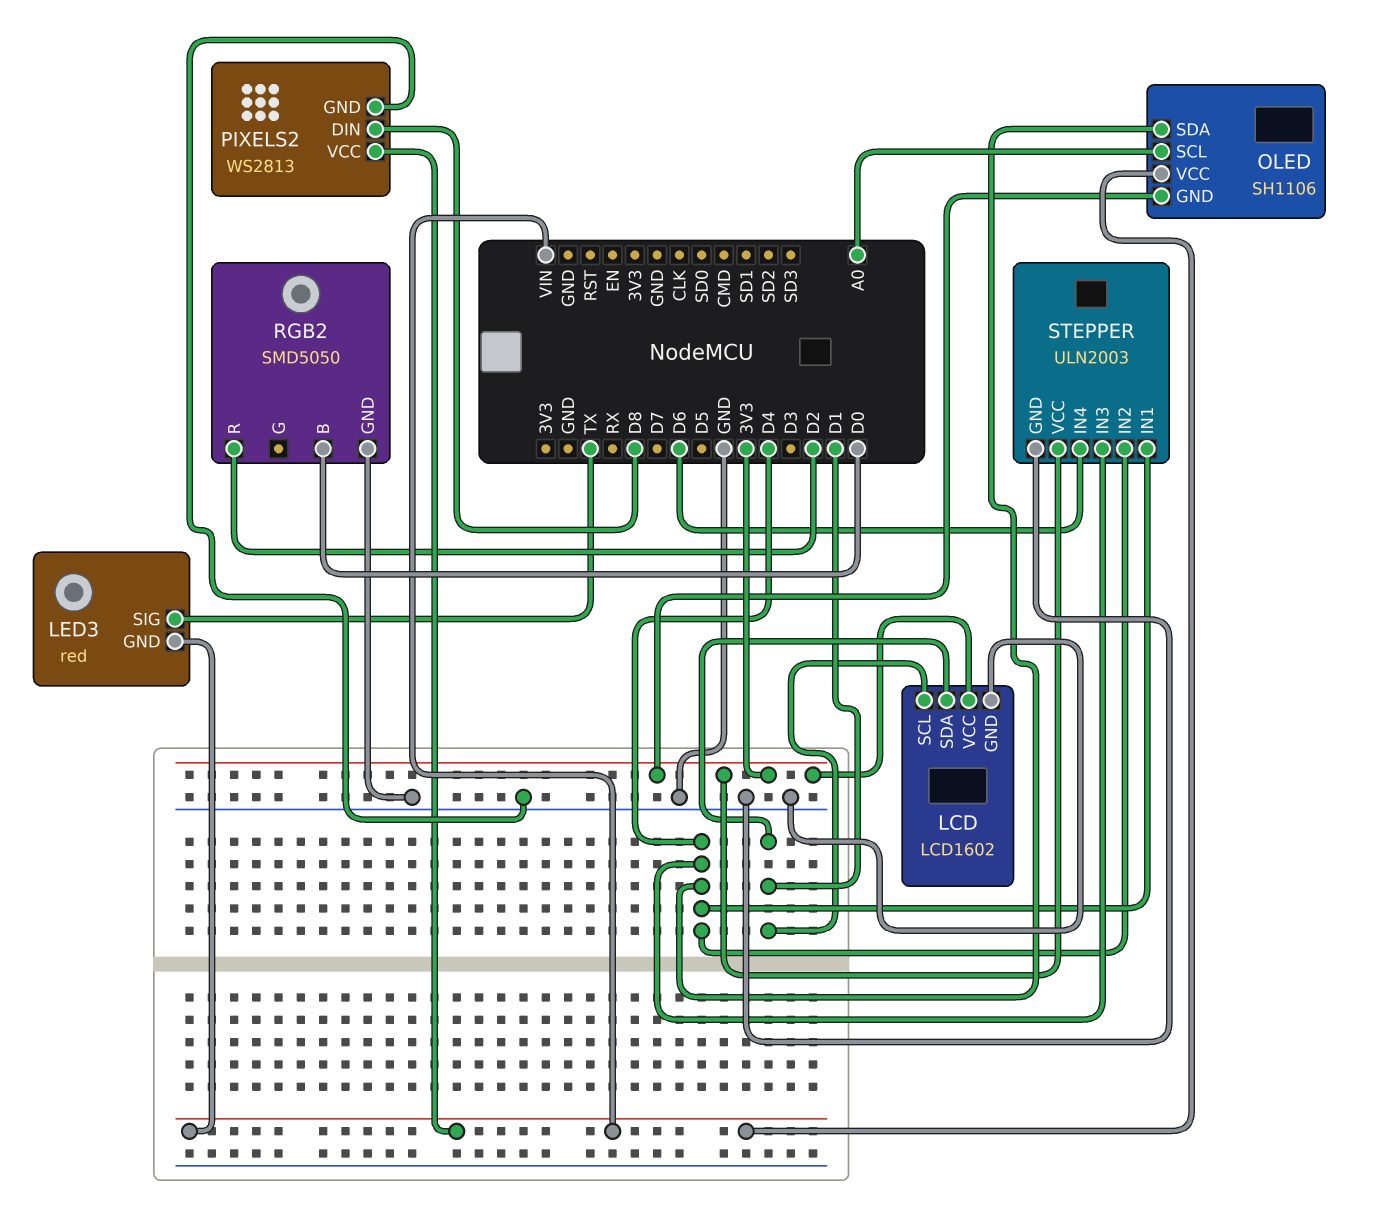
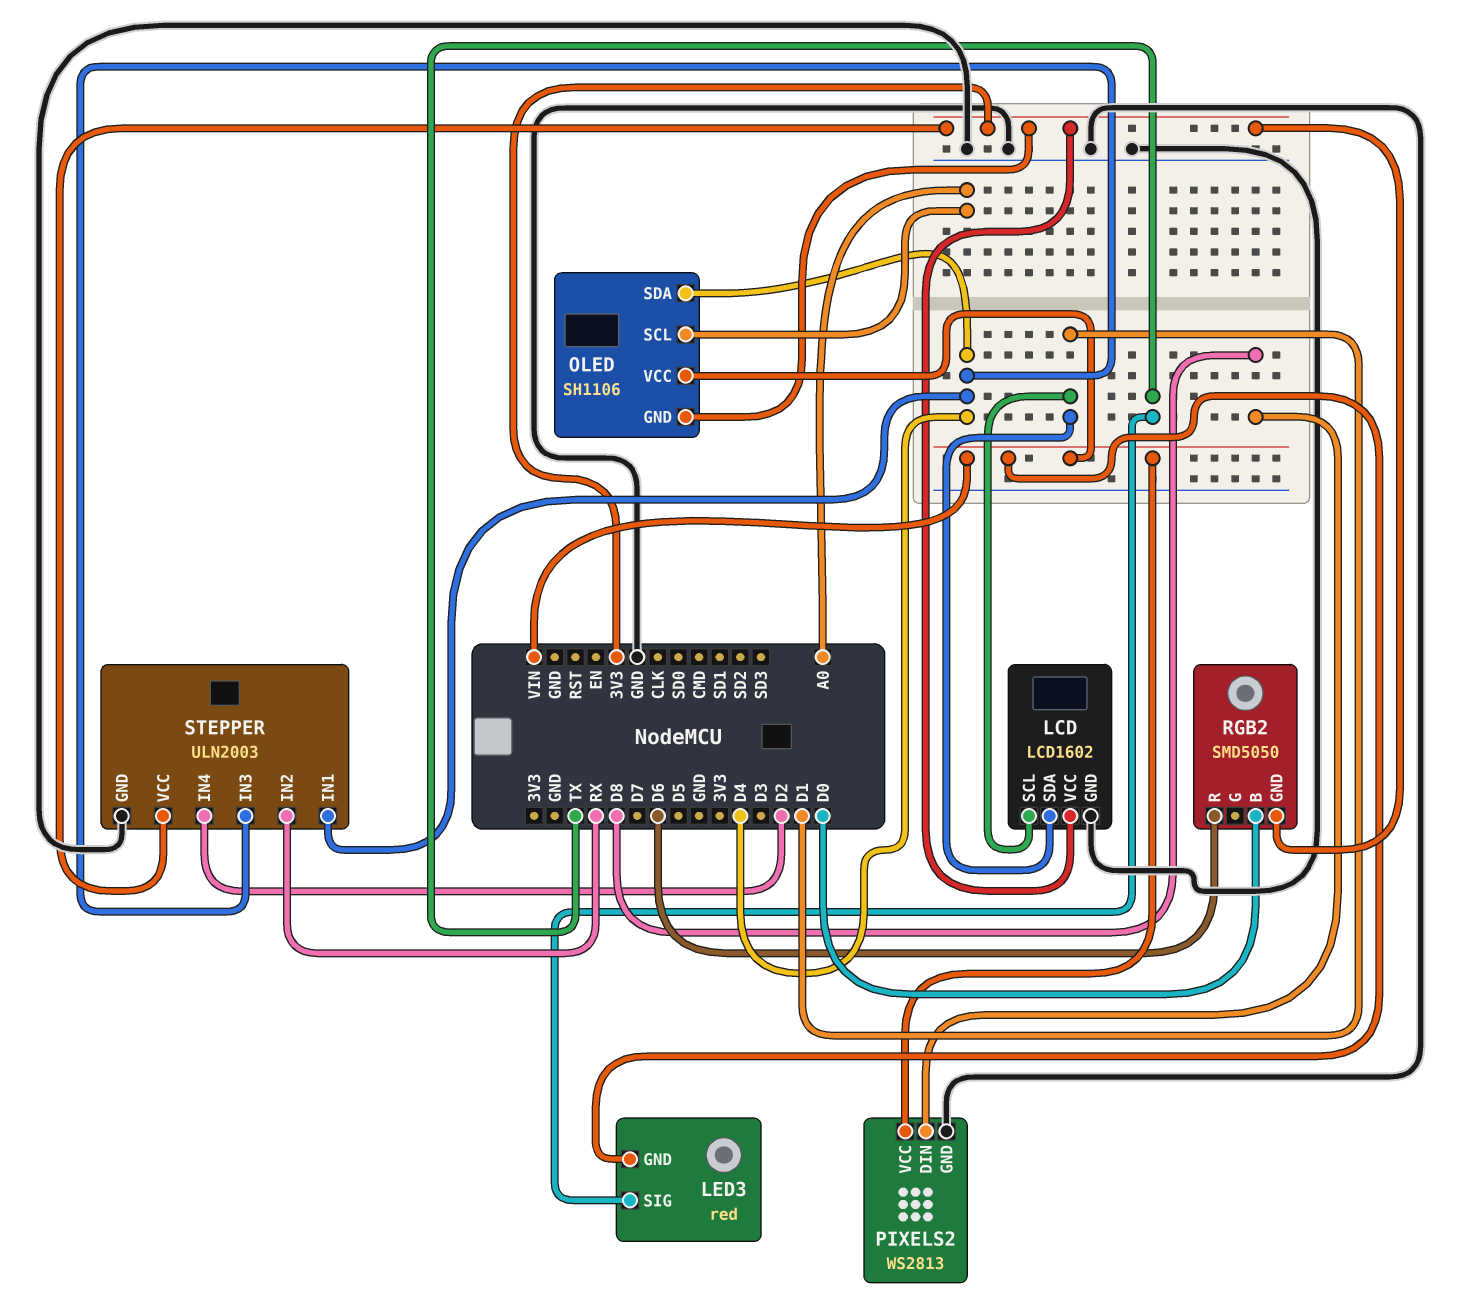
RGB2 pin GND: GND -> 3V3
RGB2 pin R: D2 -> D6
STEPPER pin IN2: D4 -> RX
STEPPER pin IN4: D6 -> D2

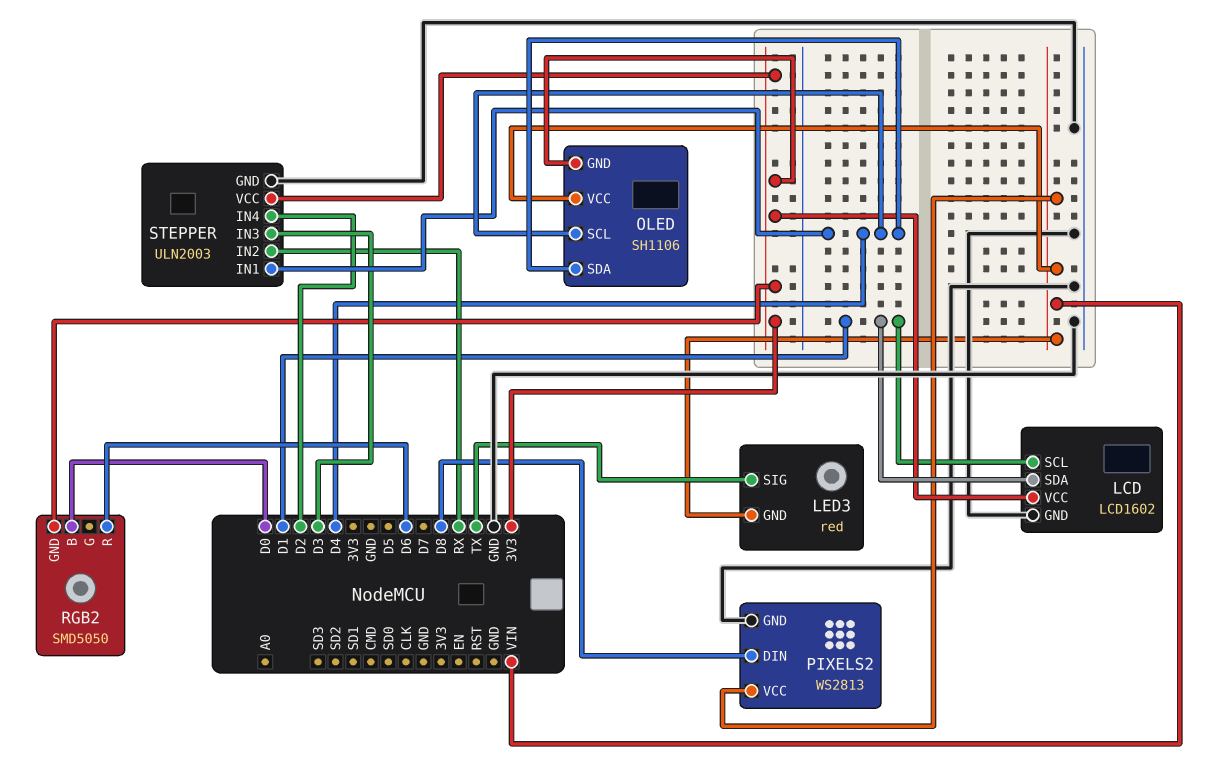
OLED pin SCL: A0 -> D4
STEPPER pin IN3: D4 -> D3

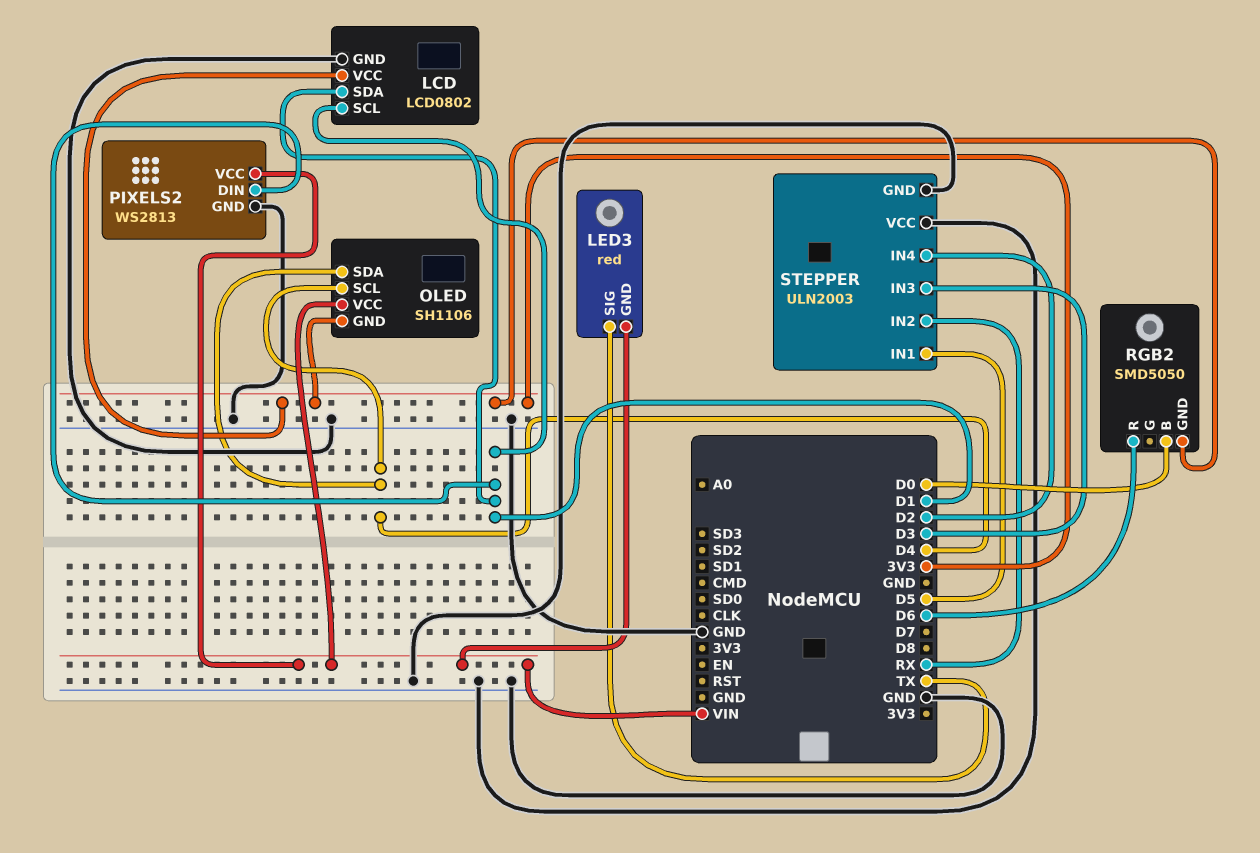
LCD: LCD1602 -> LCD0802
PIXELS2 pin DIN: D8 -> D1
STEPPER pin IN1: D4 -> D5
STEPPER pin VCC: 3V3 -> GND

